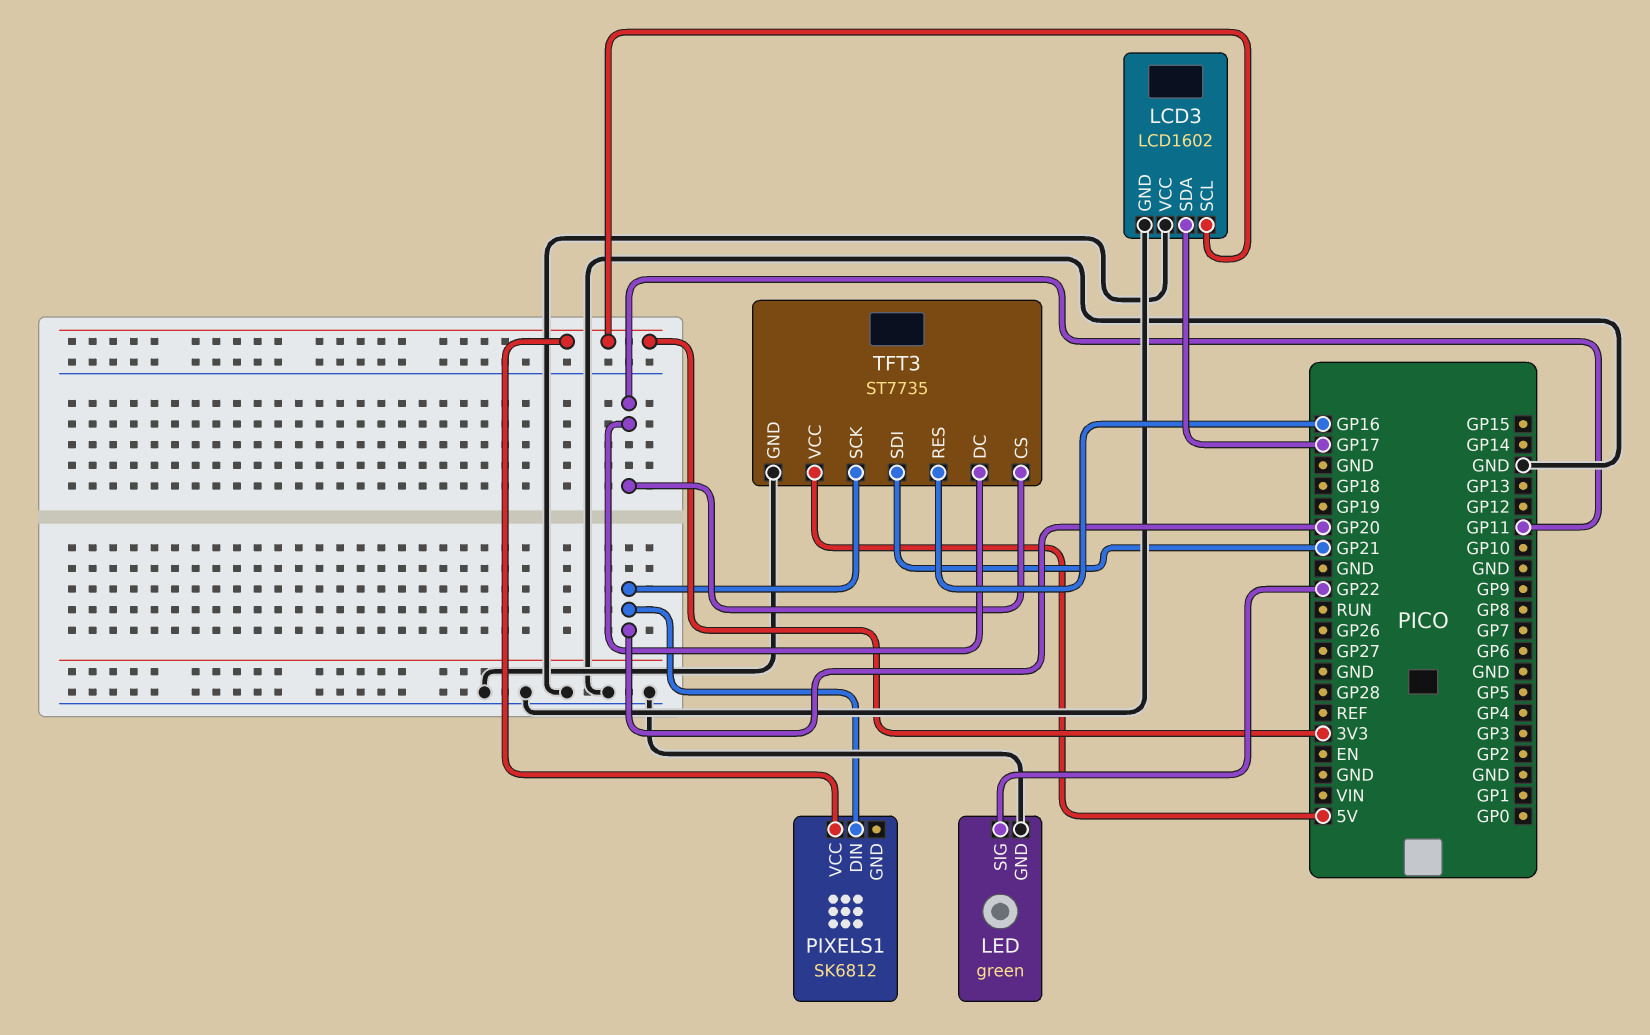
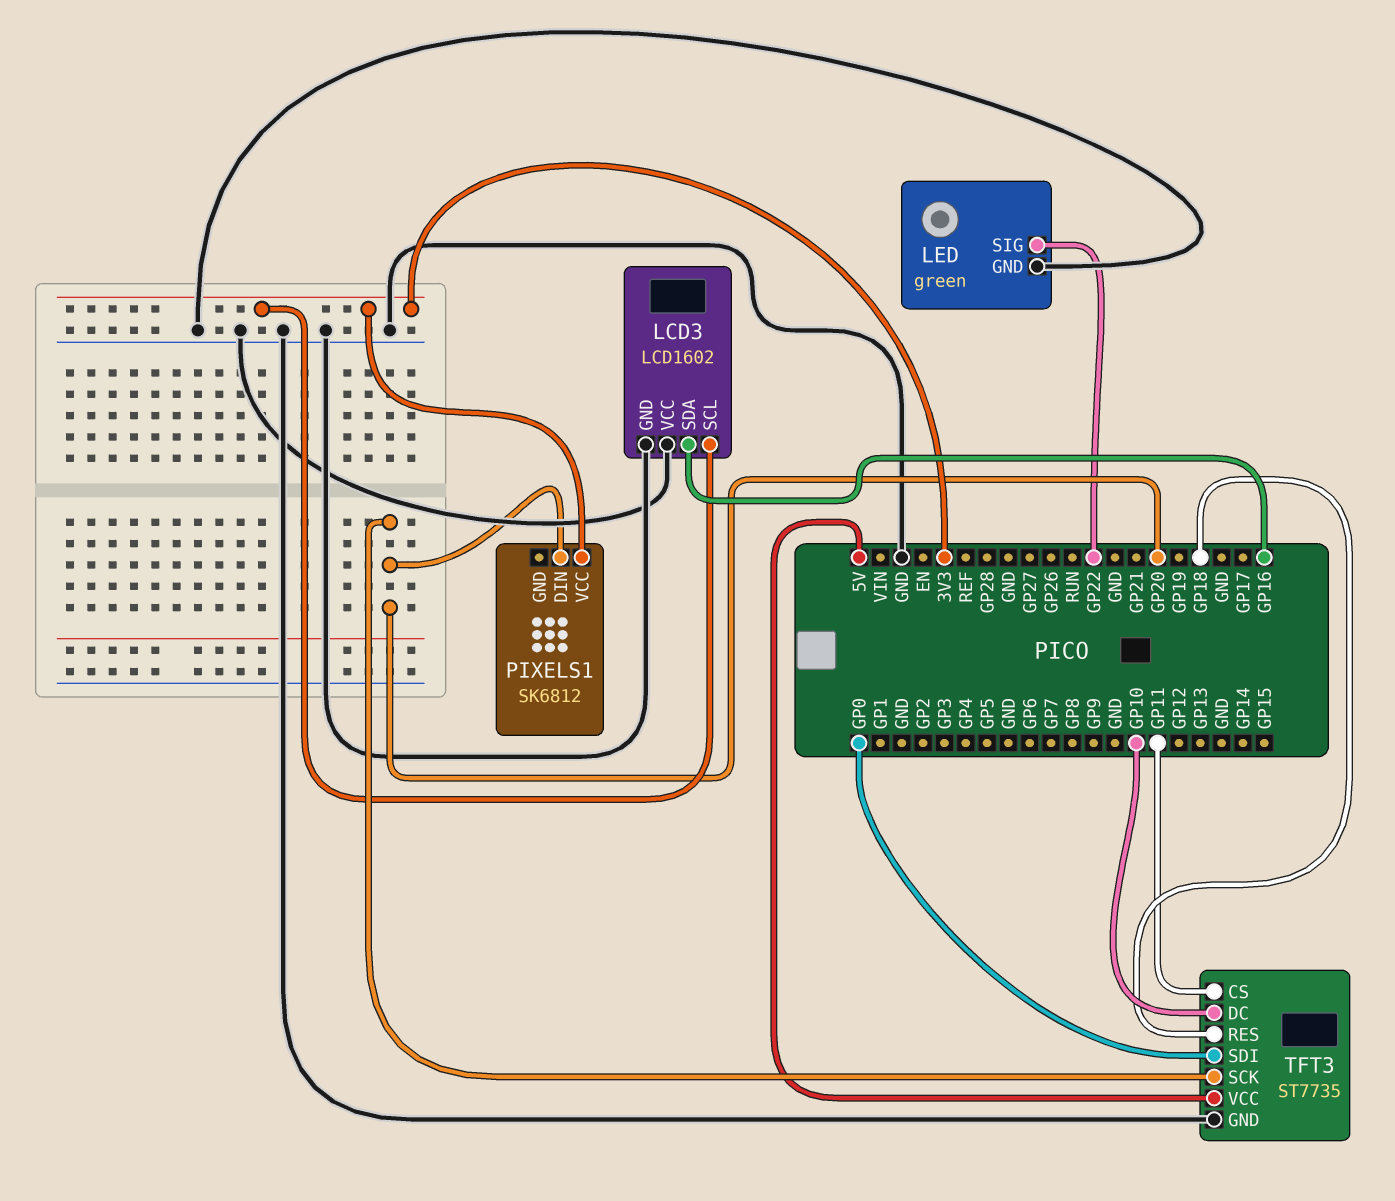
LCD3 pin SDA: GP17 -> GP16
TFT3 pin DC: GP11 -> GP10
TFT3 pin RES: GP16 -> GP18
TFT3 pin SDI: GP21 -> GP0

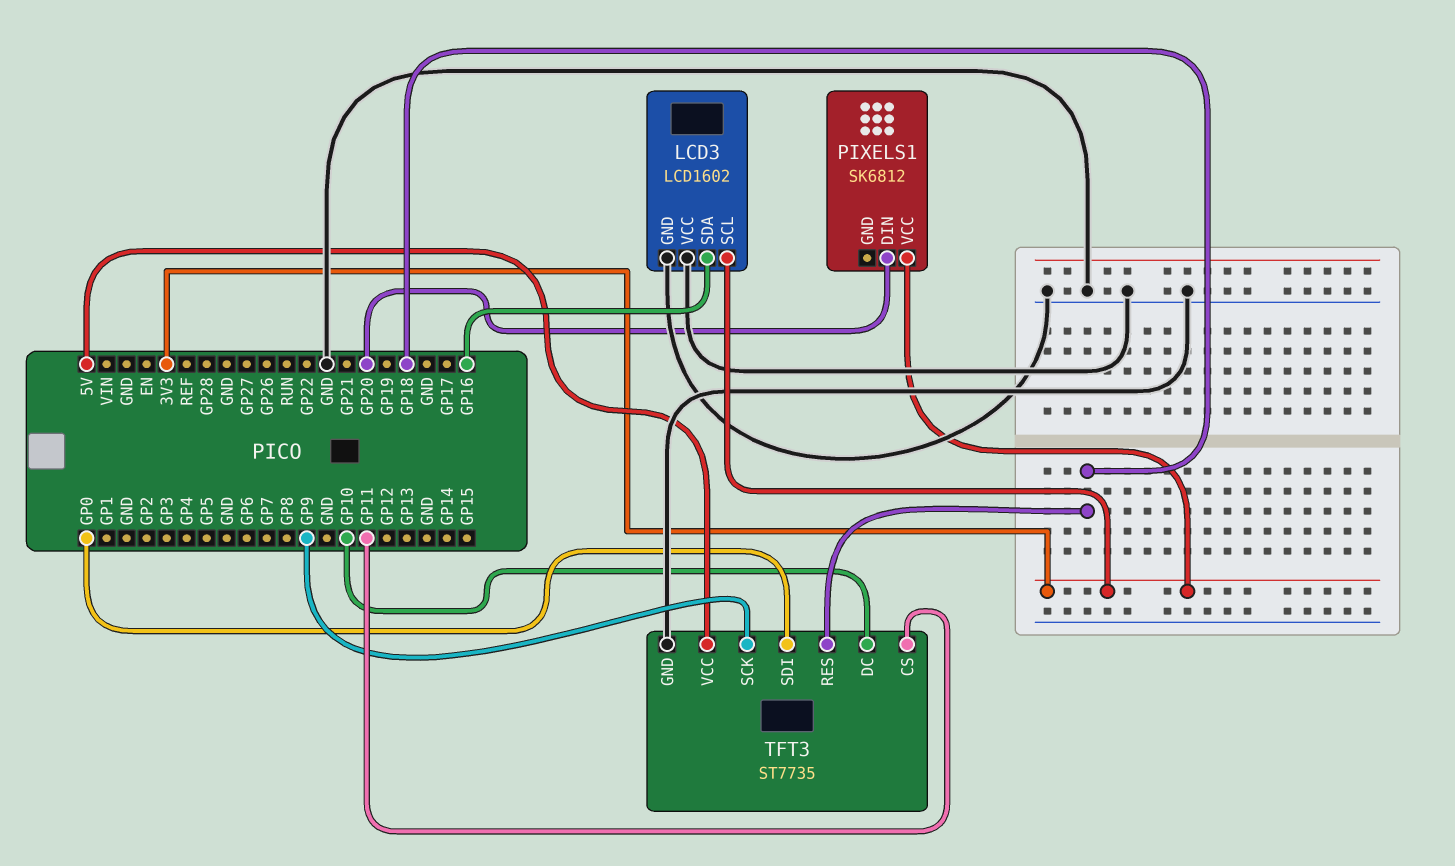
LED: green -> none
LED pin GND: GND -> none
LED pin SIG: GP22 -> none
TFT3 pin SCK: GP20 -> GP9

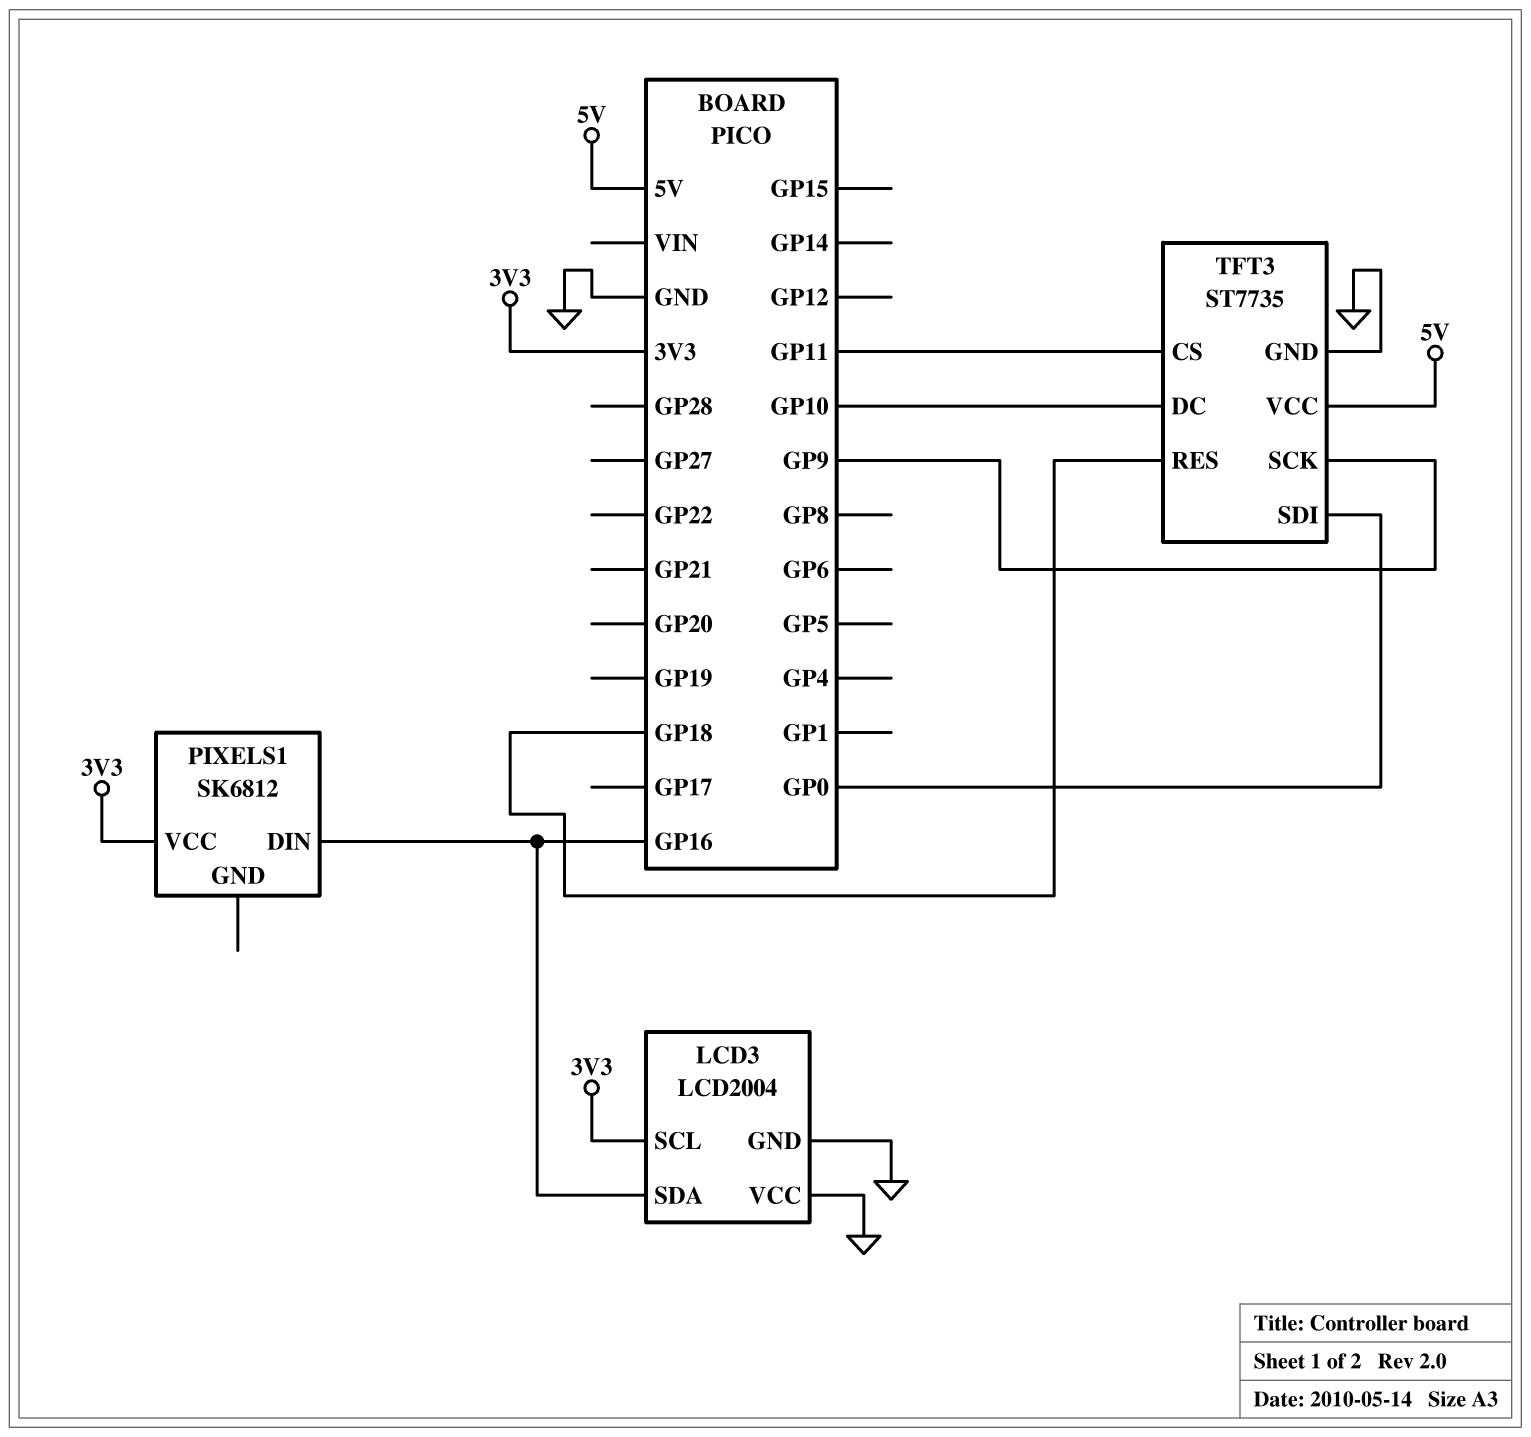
LCD3: LCD1602 -> LCD2004
PIXELS1 pin DIN: GP20 -> GP16

